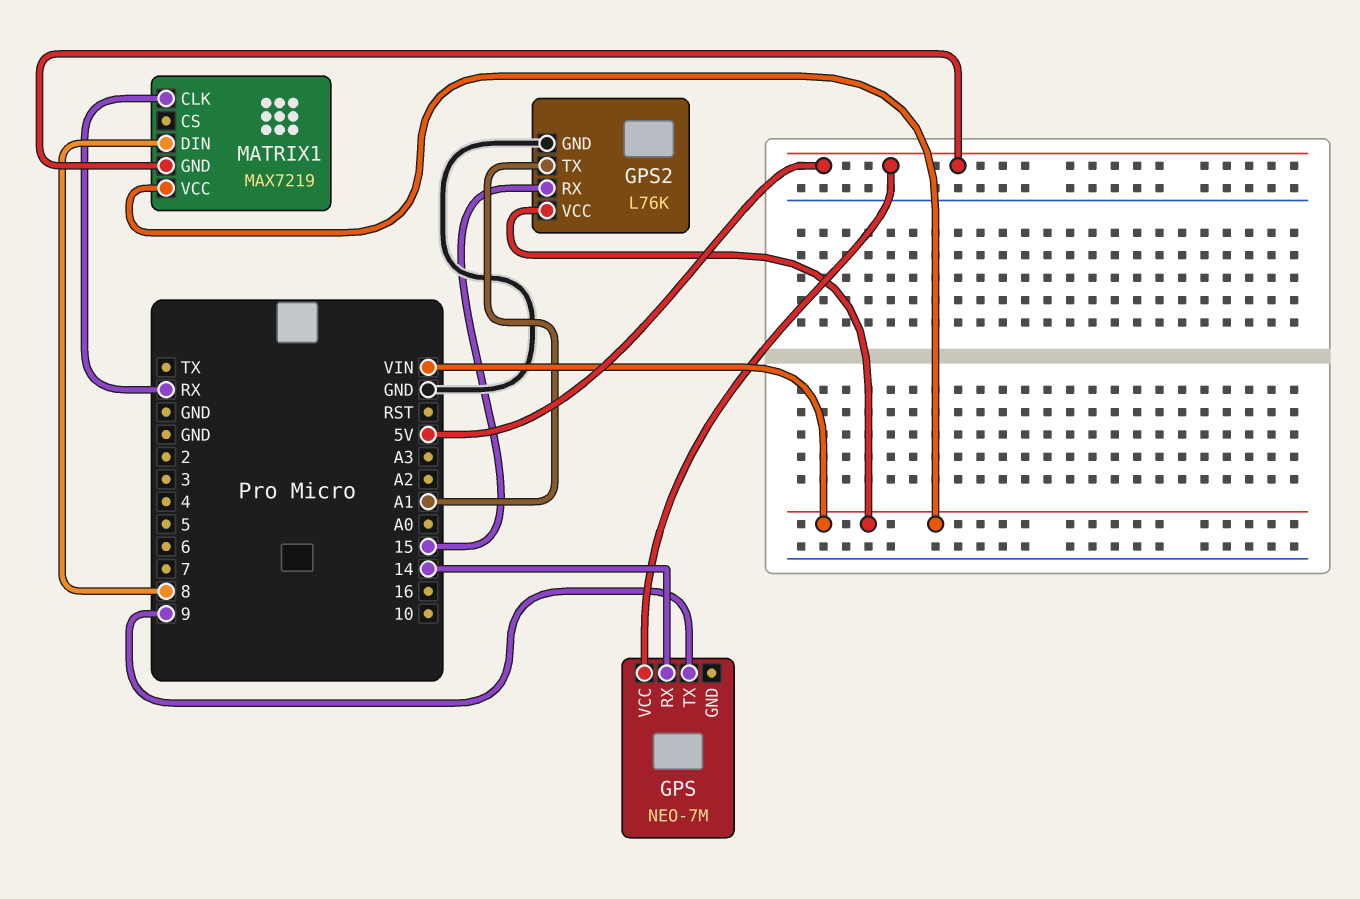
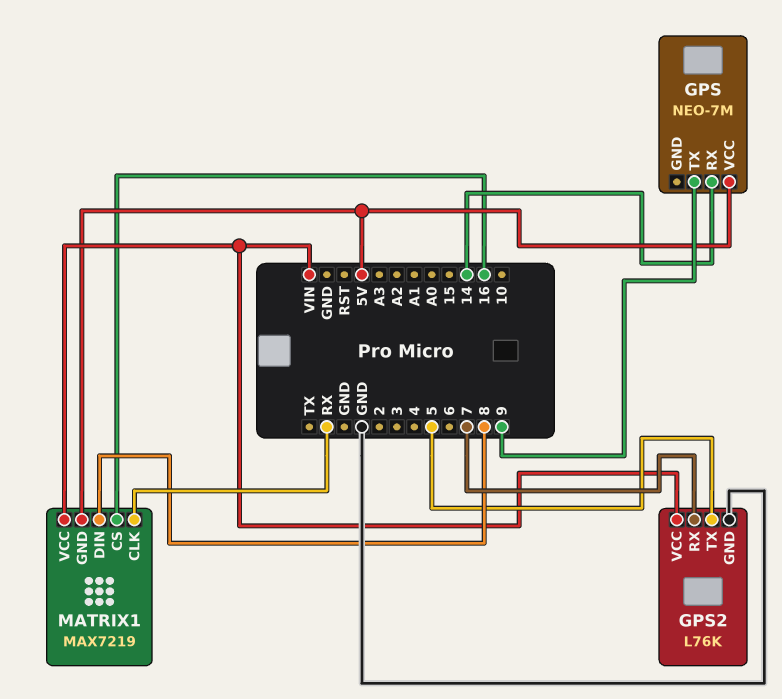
GPS2 pin RX: 15 -> 7
GPS2 pin TX: A1 -> 5
MATRIX1 pin CS: none -> 16

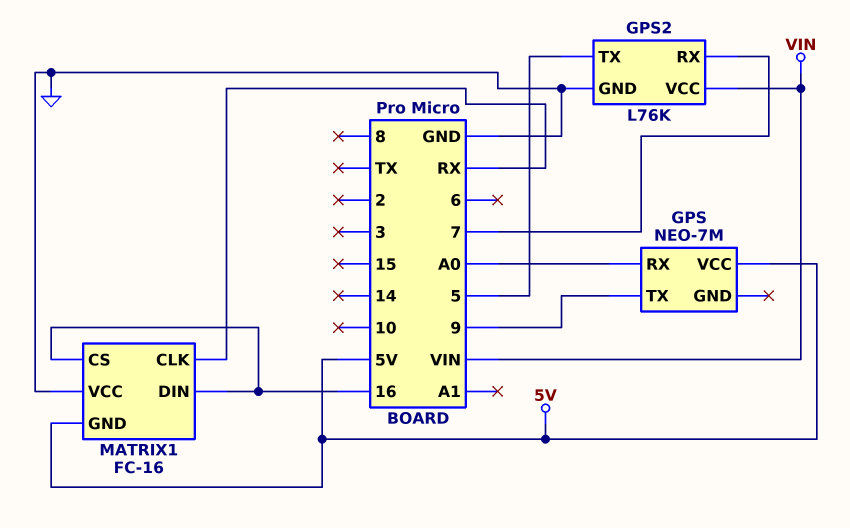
GPS pin RX: 14 -> A0
MATRIX1: MAX7219 -> FC-16
MATRIX1 pin DIN: 8 -> 16
MATRIX1 pin VCC: VIN -> GND

